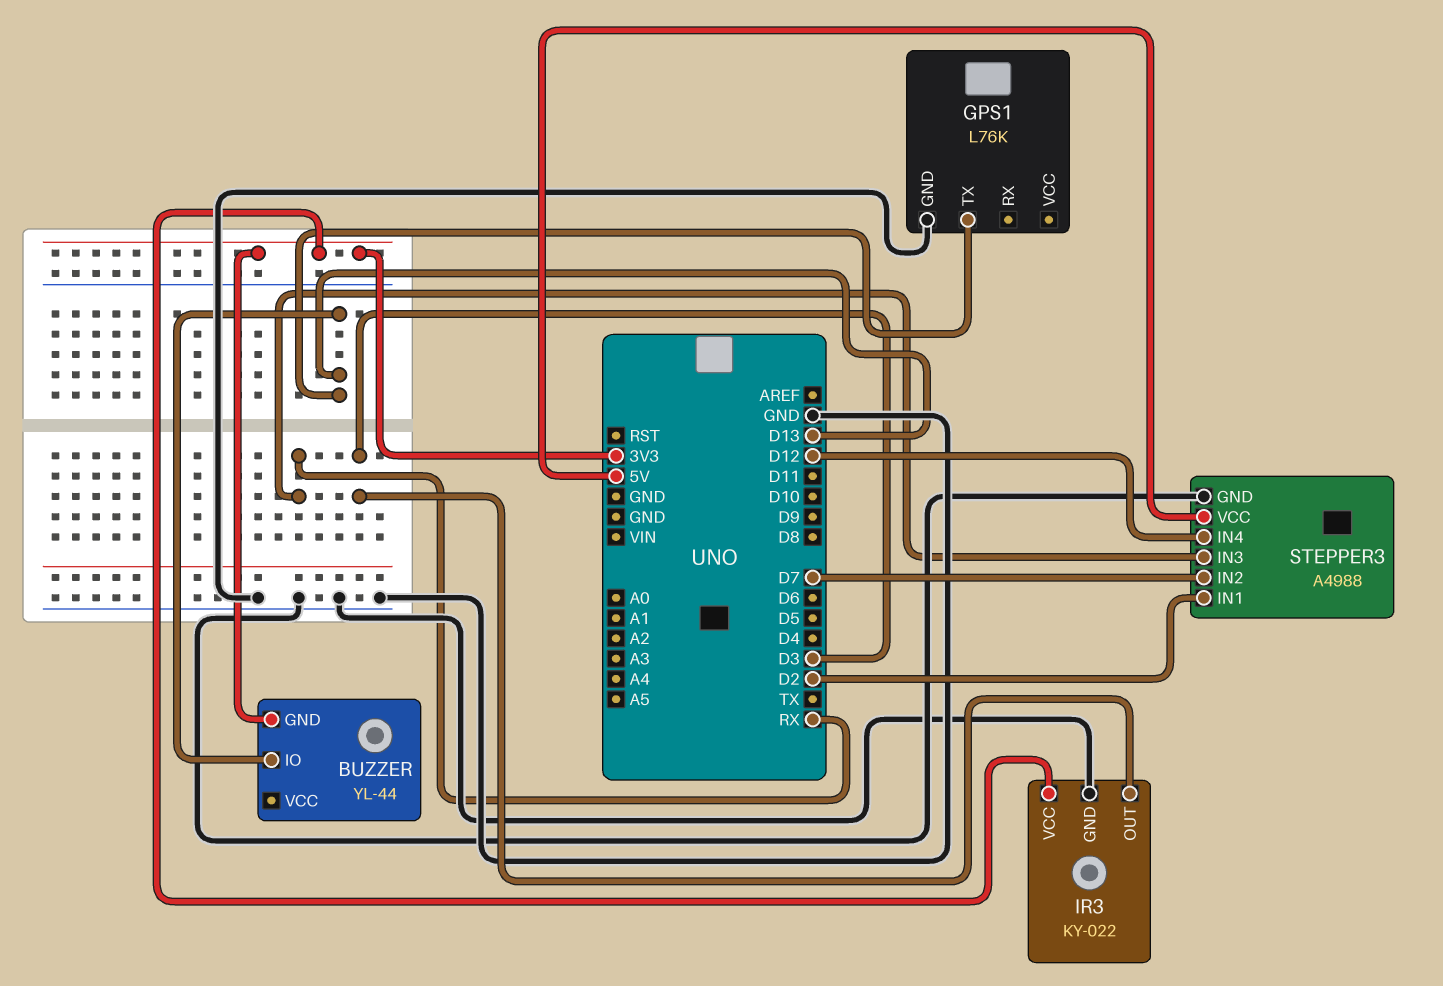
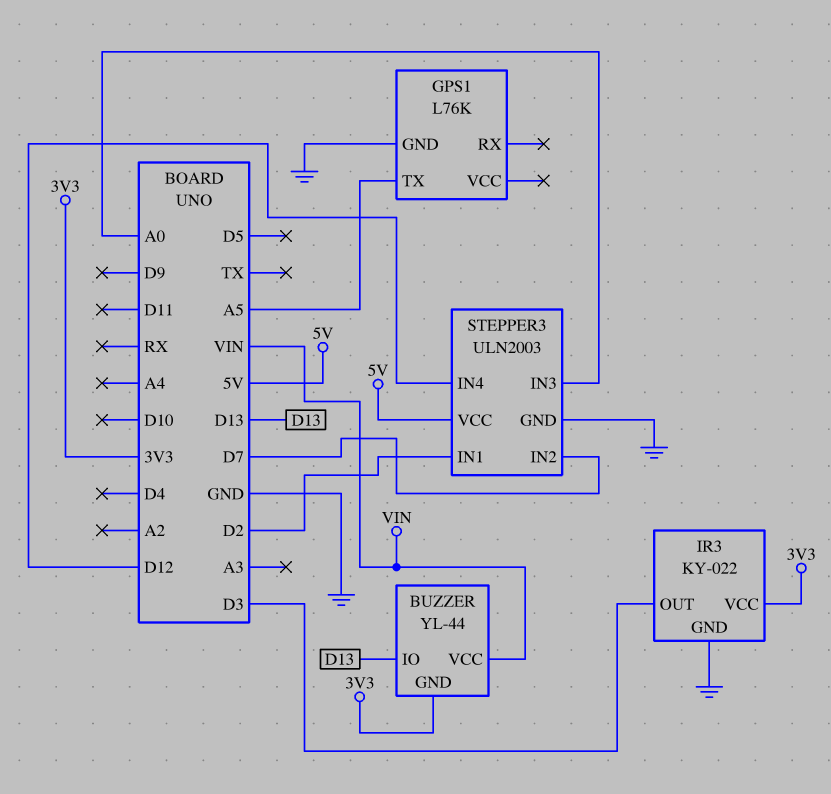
BUZZER pin VCC: none -> VIN
GPS1 pin TX: D13 -> A5
STEPPER3: A4988 -> ULN2003
STEPPER3 pin IN3: RX -> A0

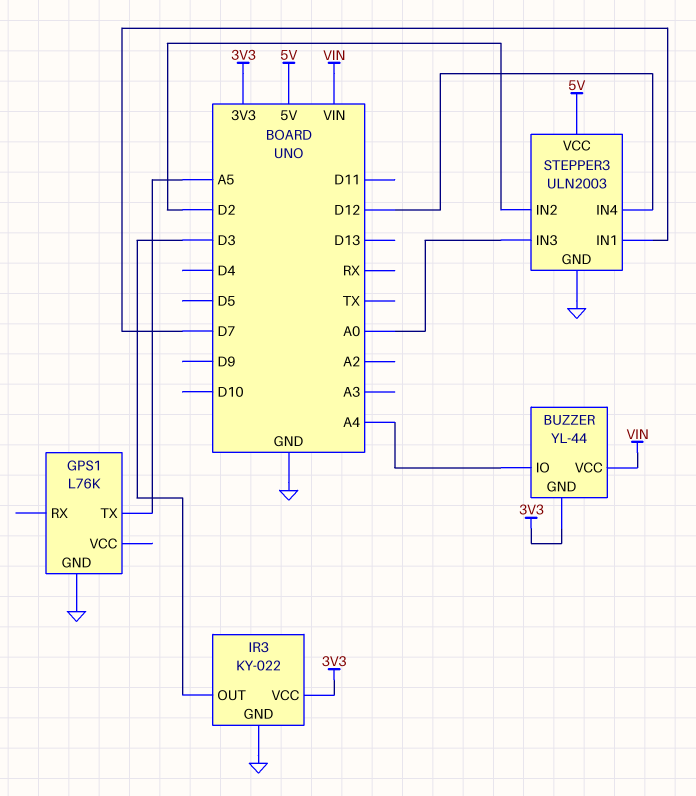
BUZZER pin IO: D13 -> A4
STEPPER3 pin IN1: D2 -> D7
STEPPER3 pin IN2: D7 -> D2

